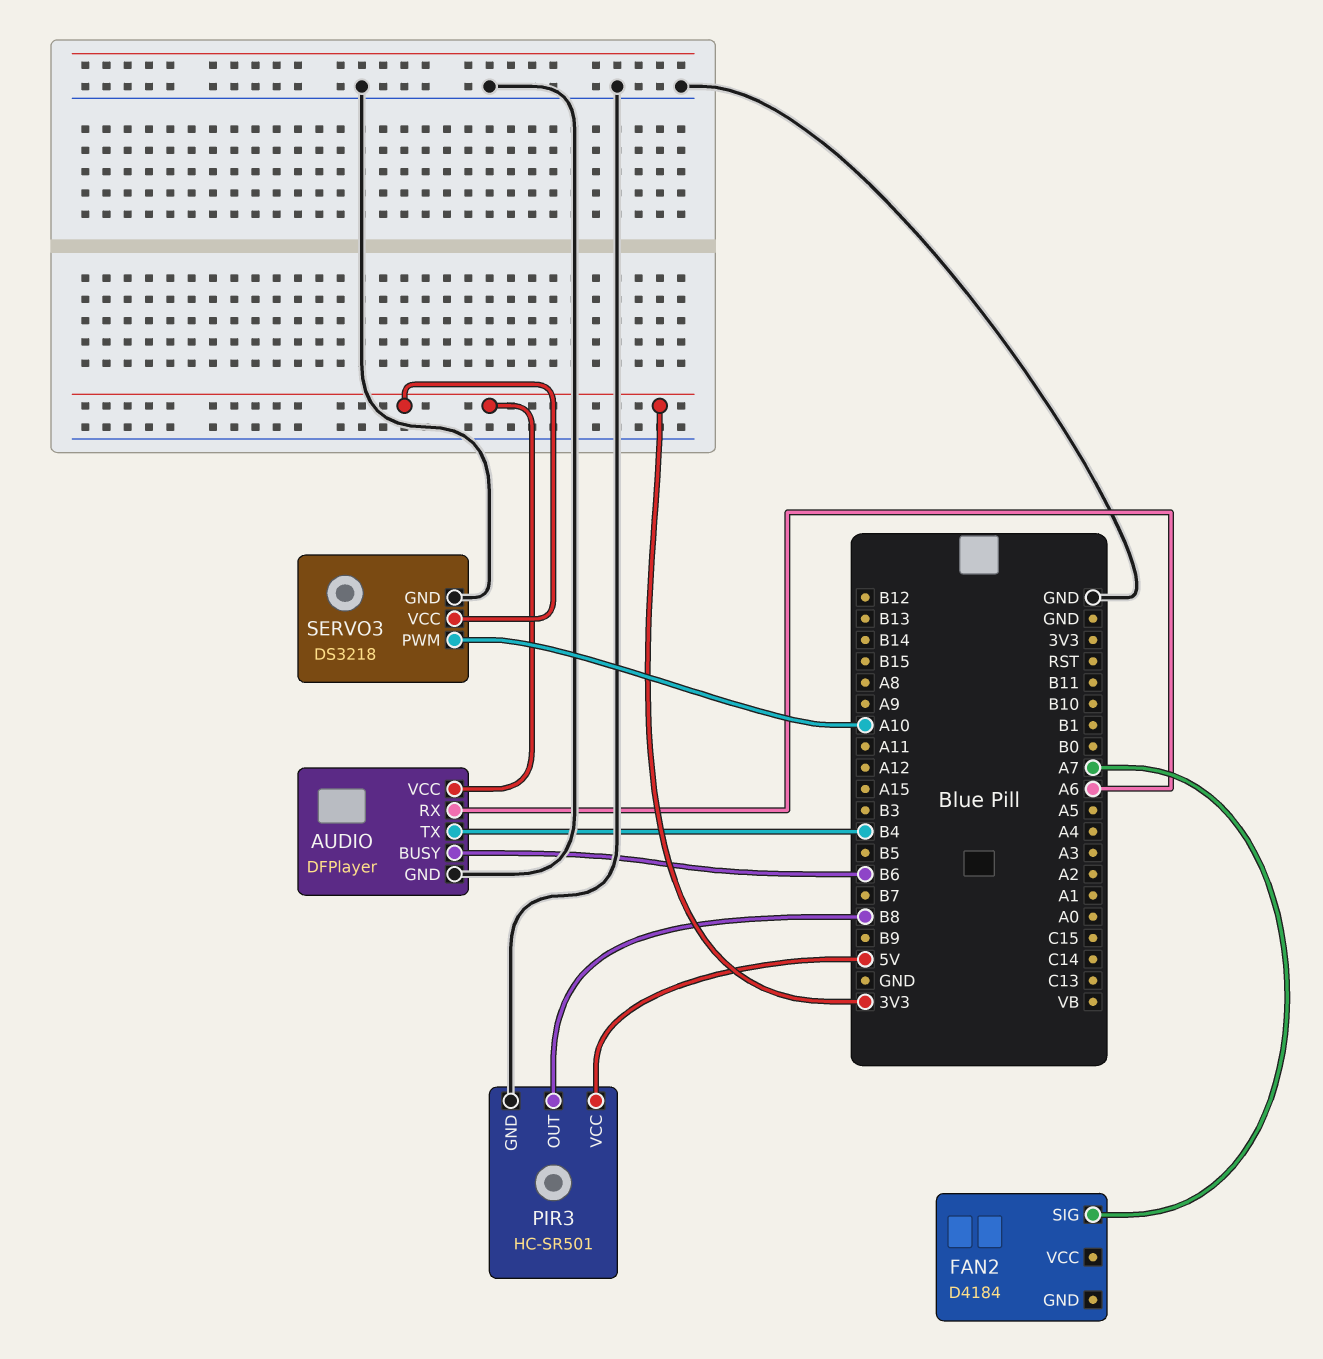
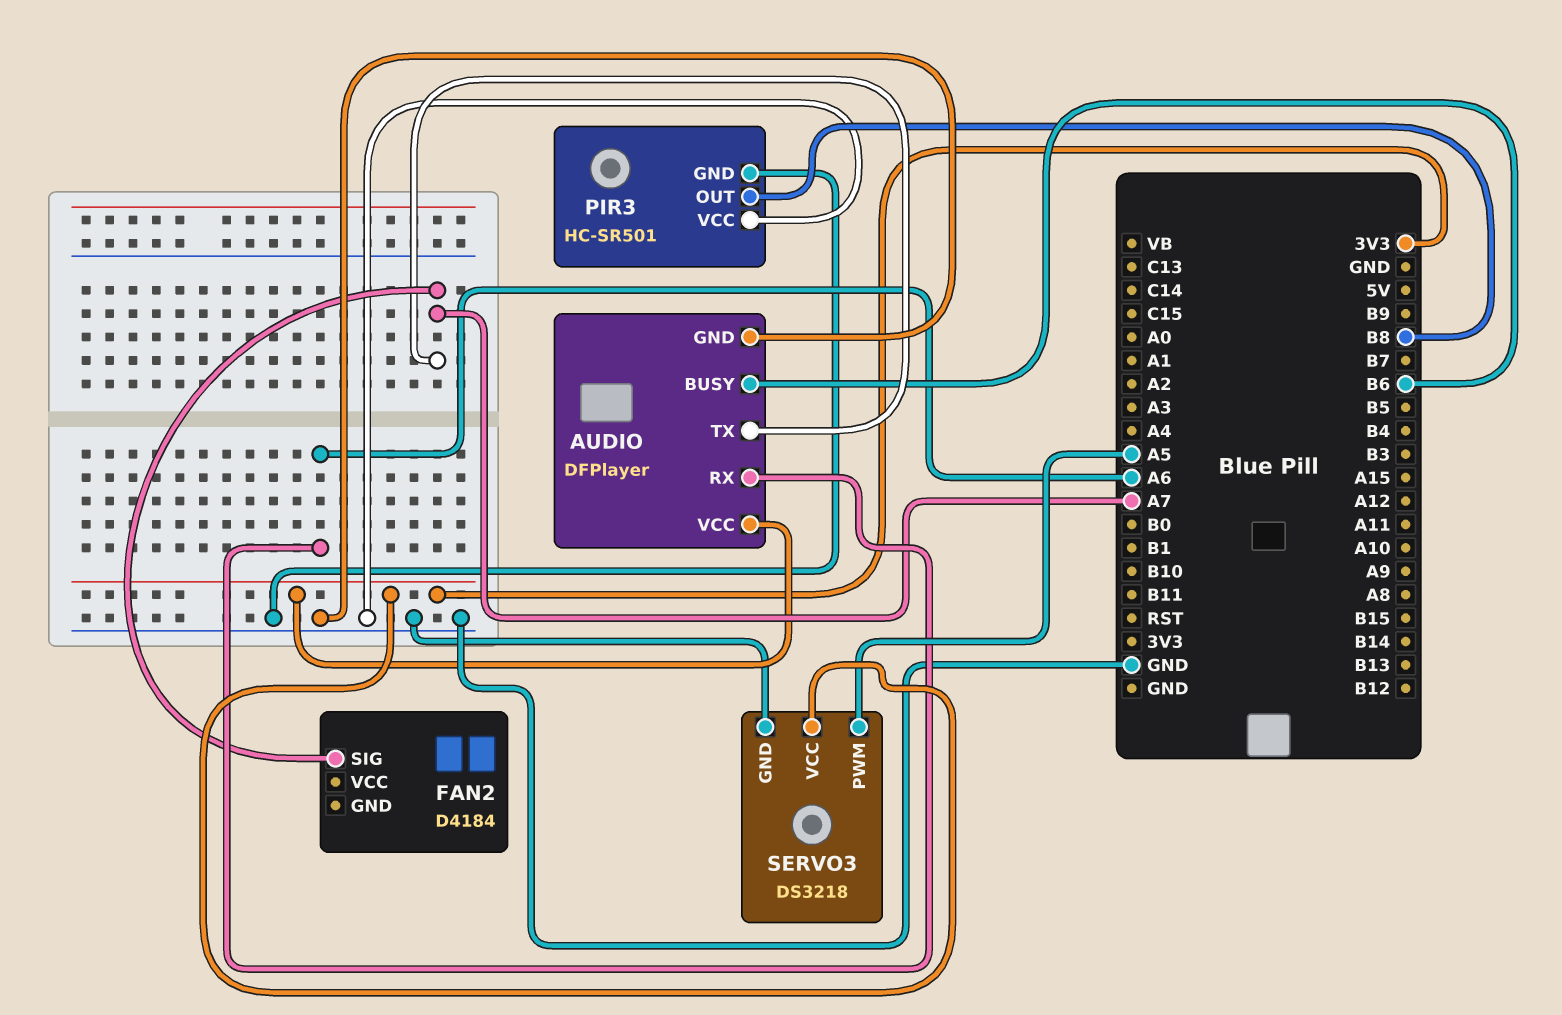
AUDIO pin TX: B4 -> A7
PIR3 pin VCC: 5V -> GND
SERVO3 pin PWM: A10 -> A5

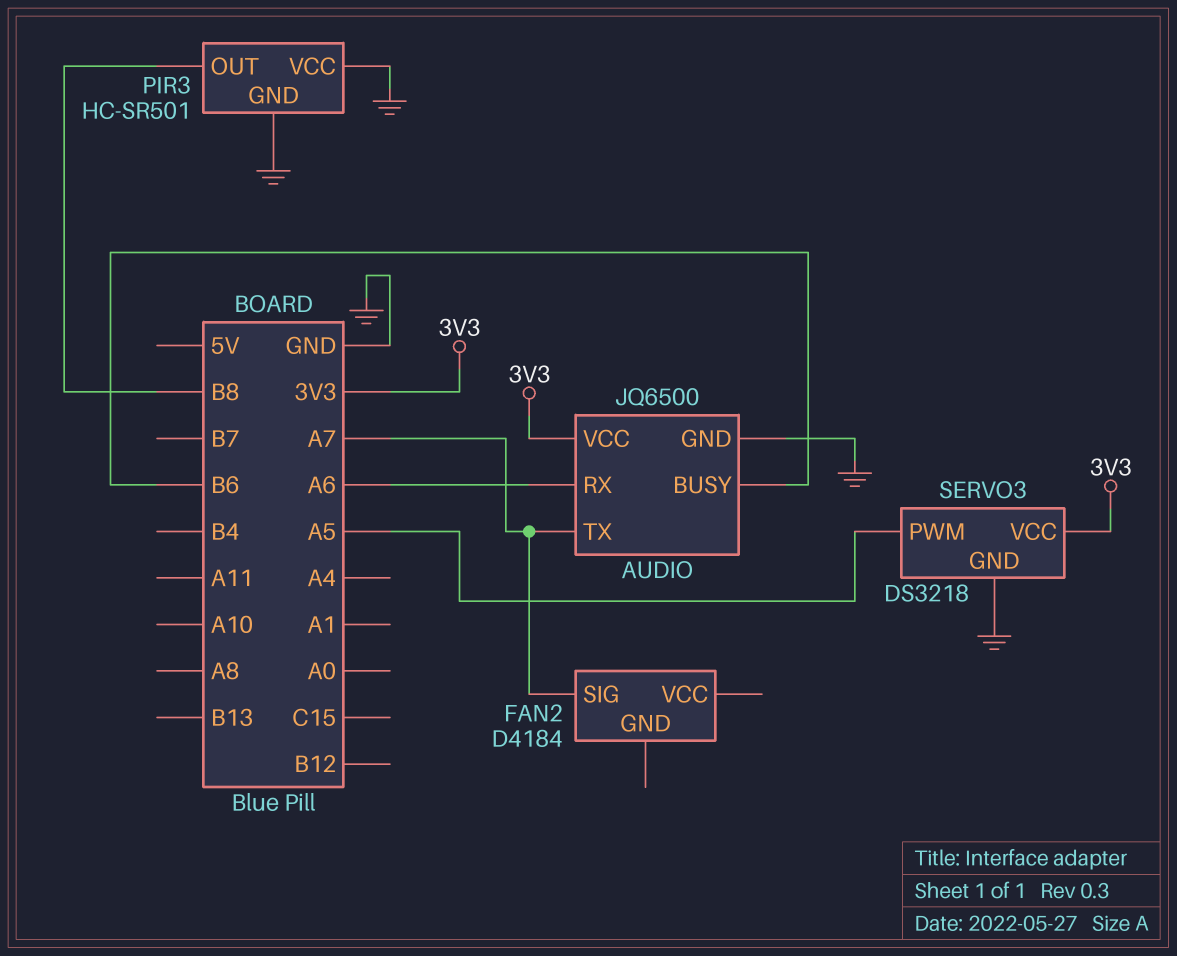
AUDIO: DFPlayer -> JQ6500

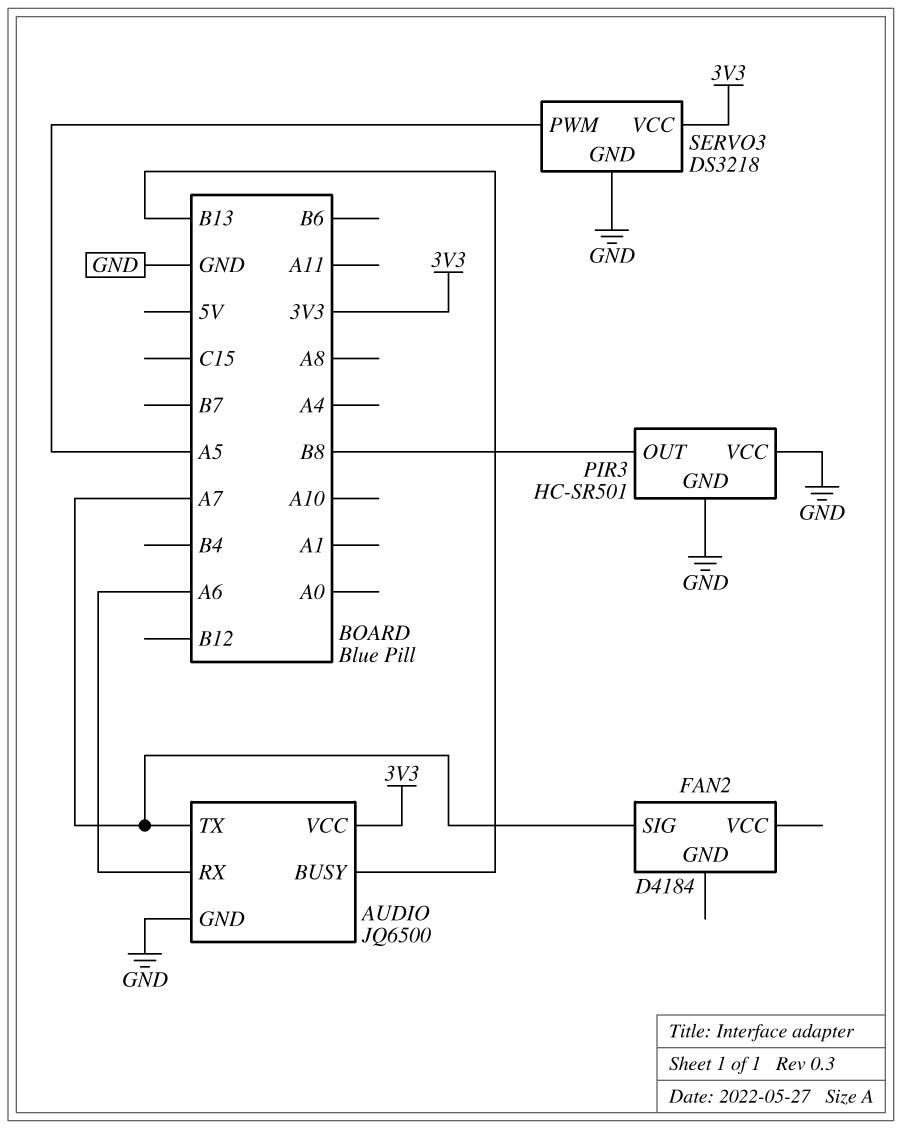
AUDIO pin BUSY: B6 -> B13

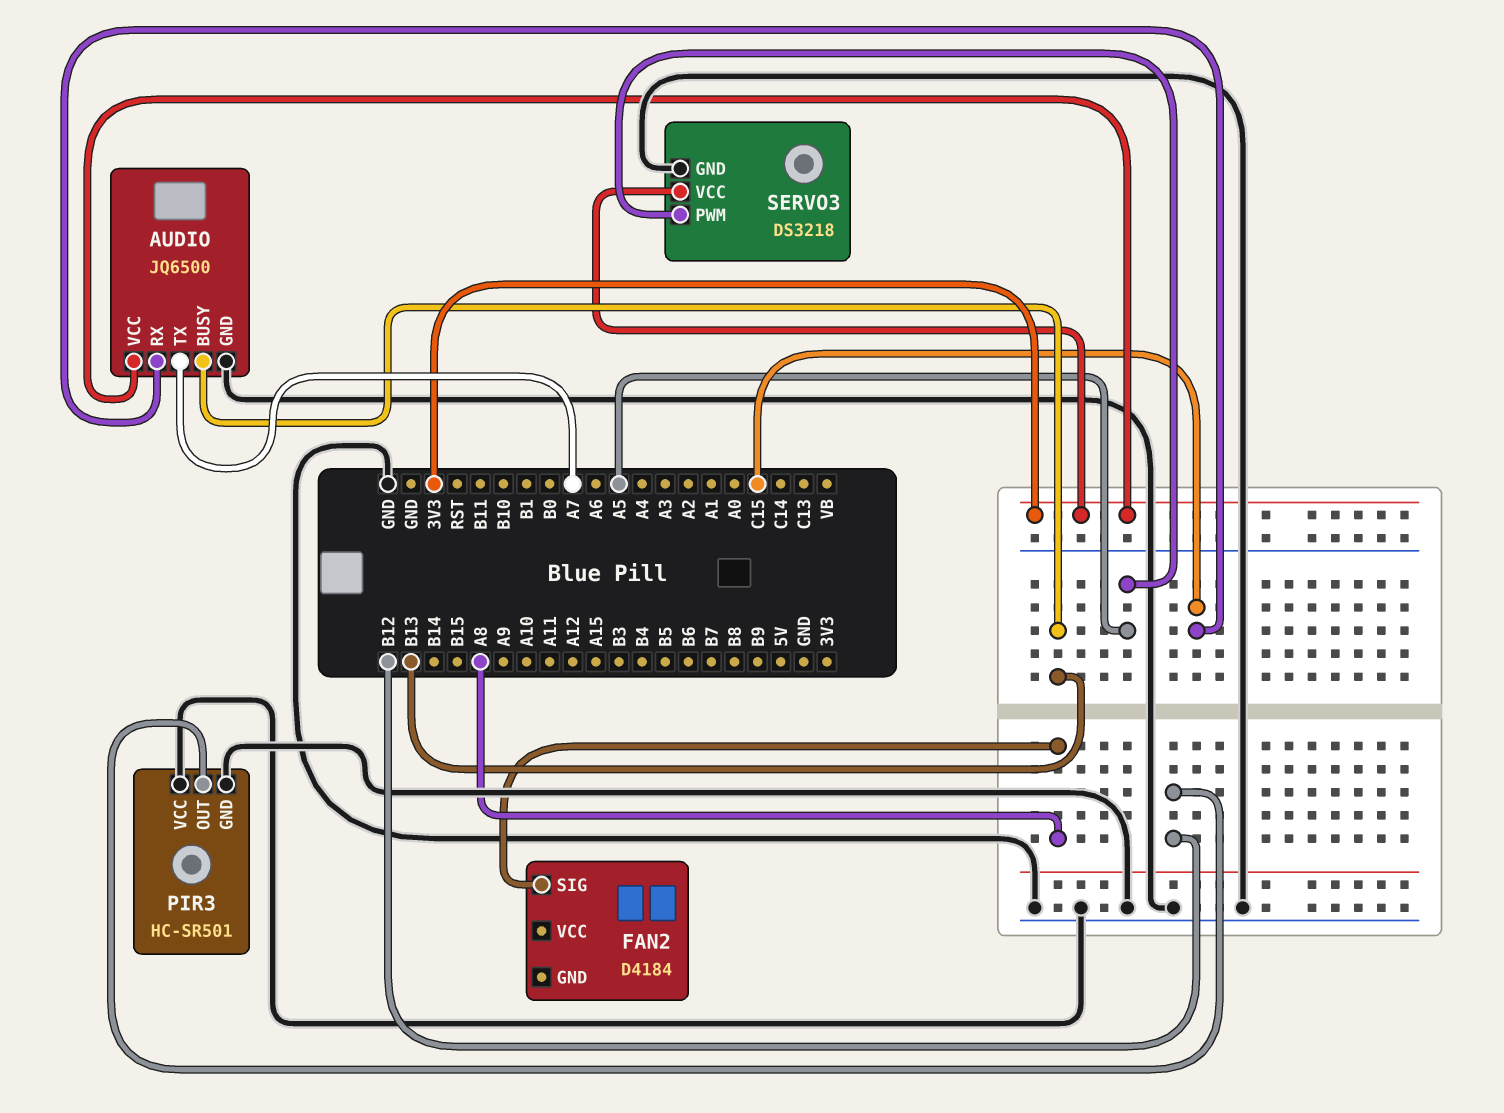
AUDIO pin RX: A6 -> C15
FAN2 pin SIG: A7 -> A8
PIR3 pin OUT: B8 -> B12

